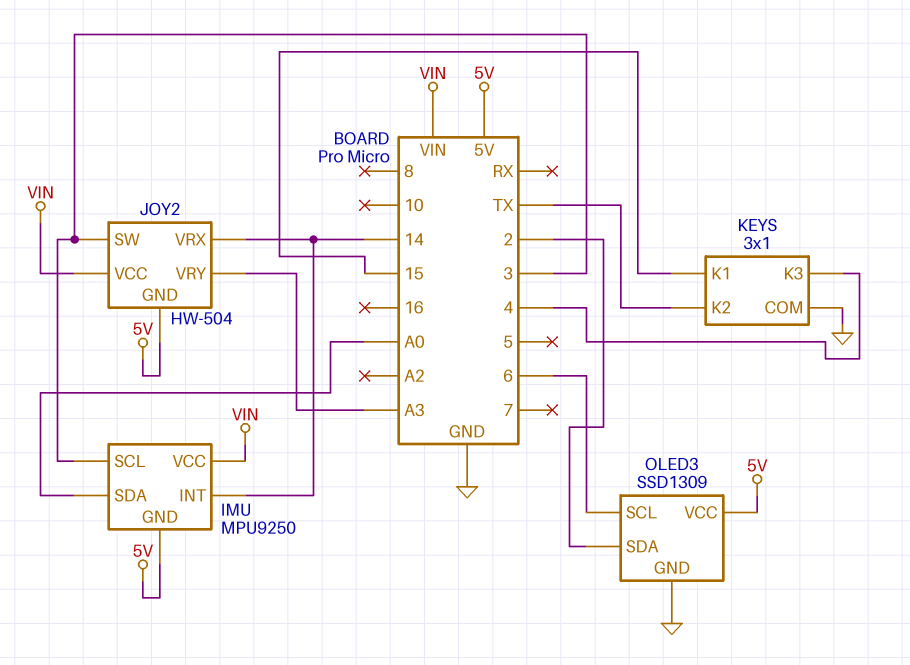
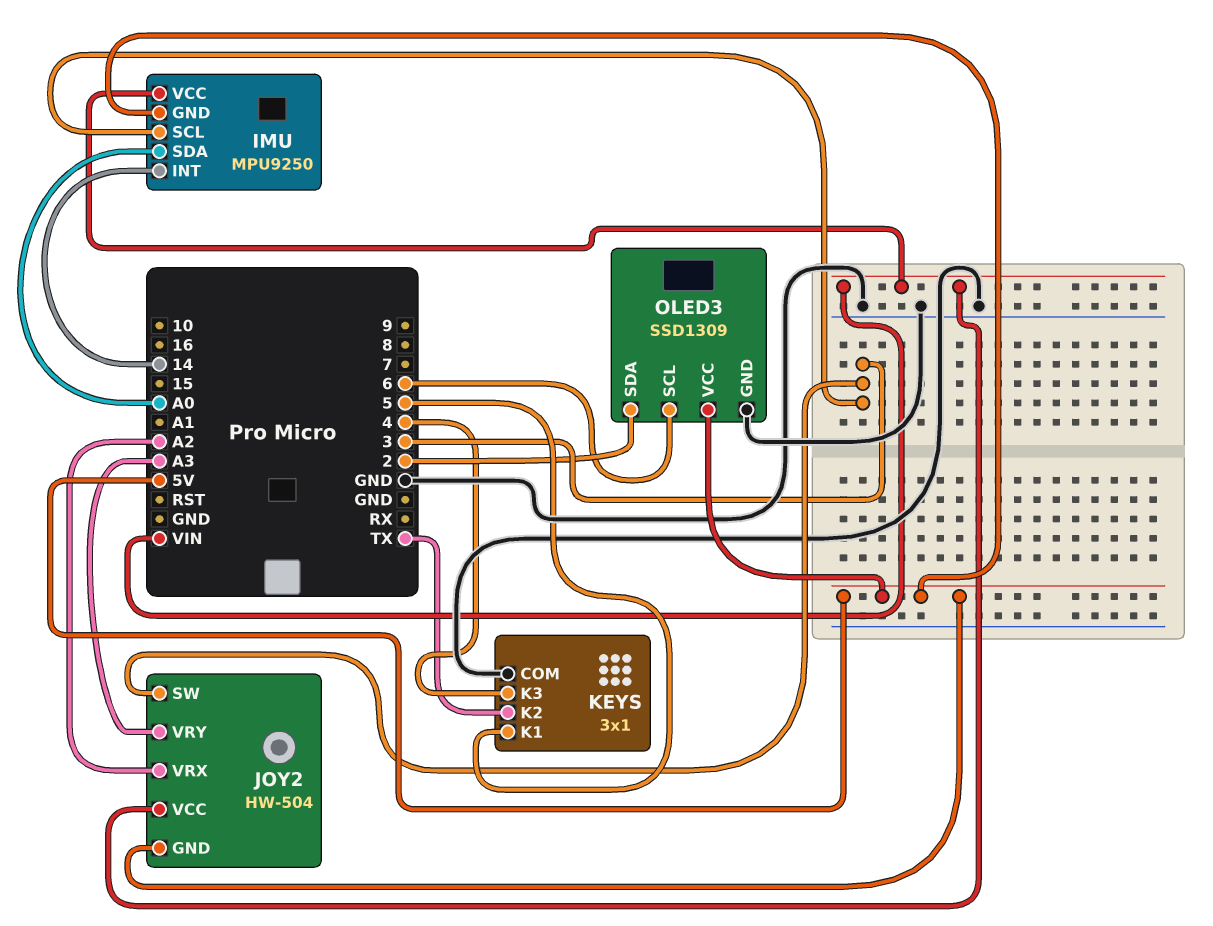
JOY2 pin VRX: 14 -> A2
KEYS pin K1: 15 -> 5

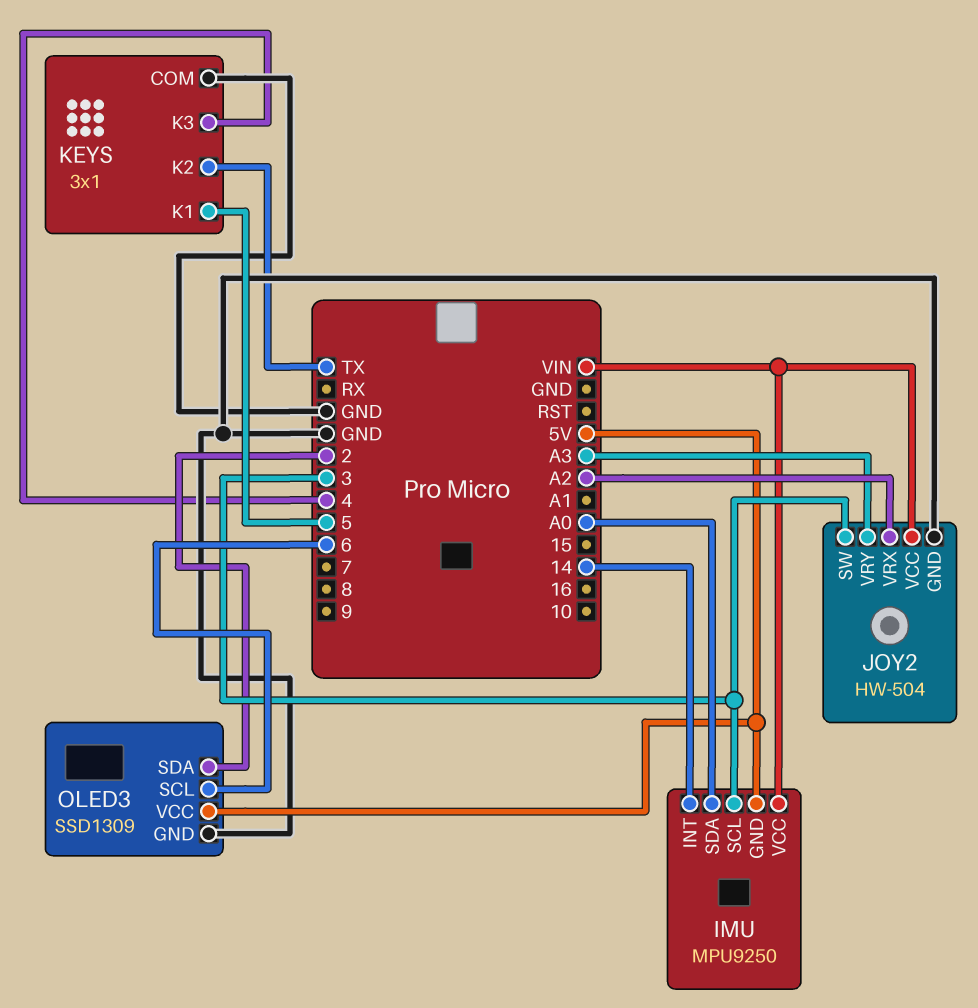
JOY2 pin GND: 5V -> GND

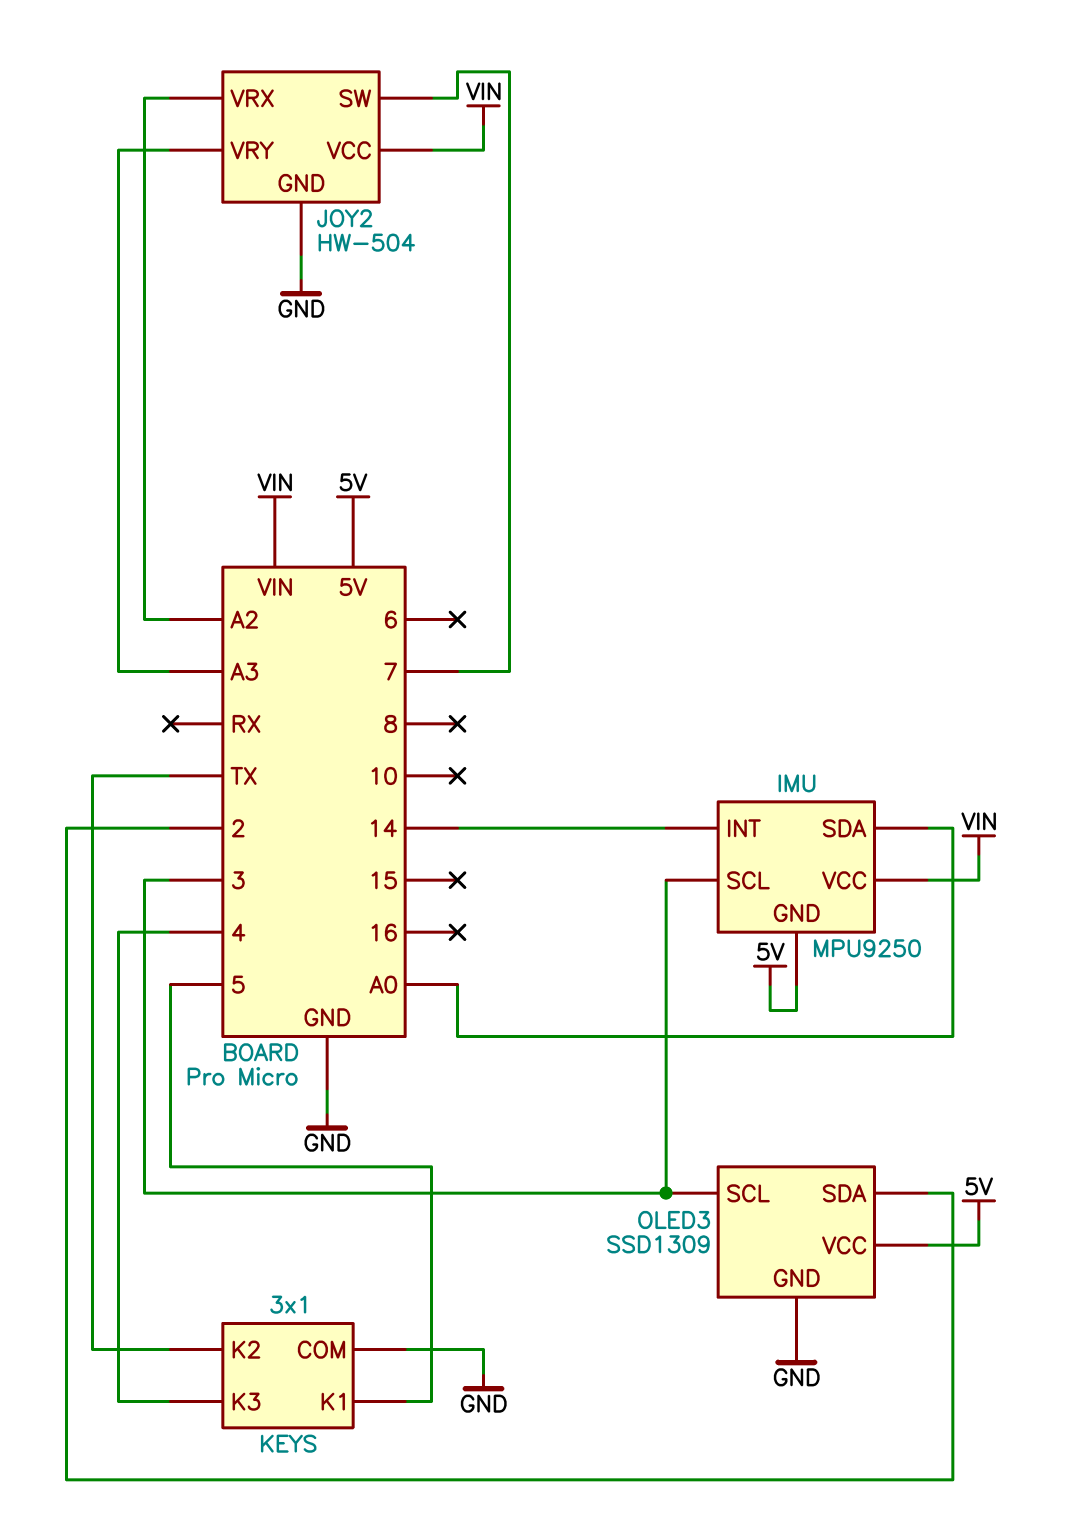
JOY2 pin SW: 3 -> 7
OLED3 pin SCL: 6 -> 3

